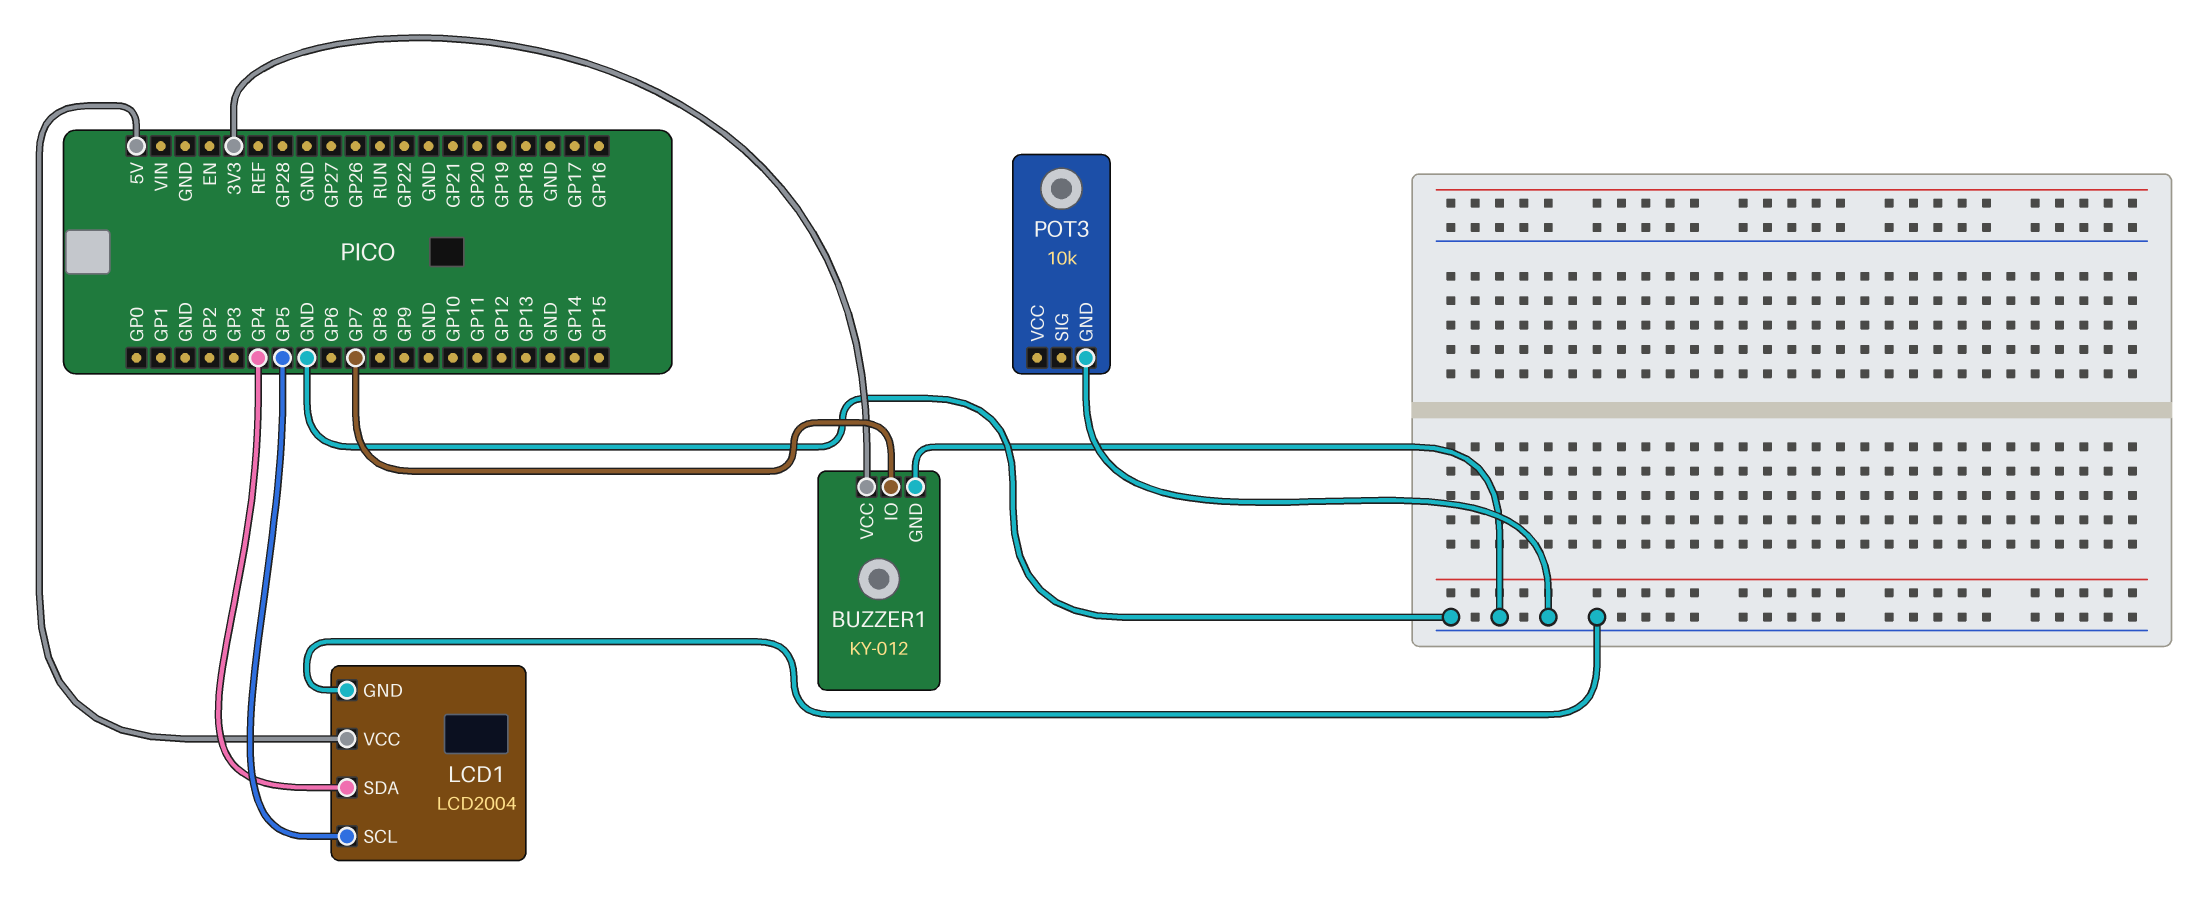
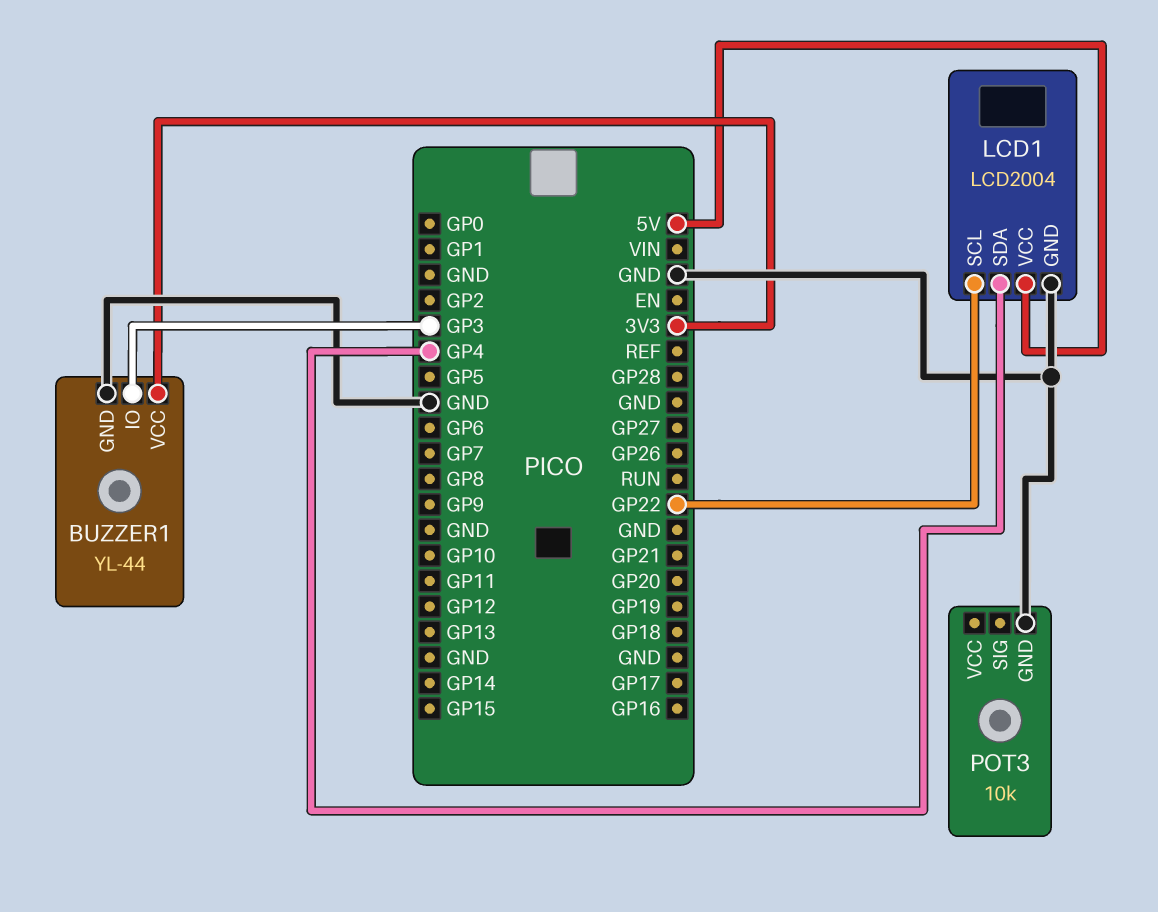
BUZZER1: KY-012 -> YL-44
BUZZER1 pin IO: GP7 -> GP3
LCD1 pin SCL: GP5 -> GP22

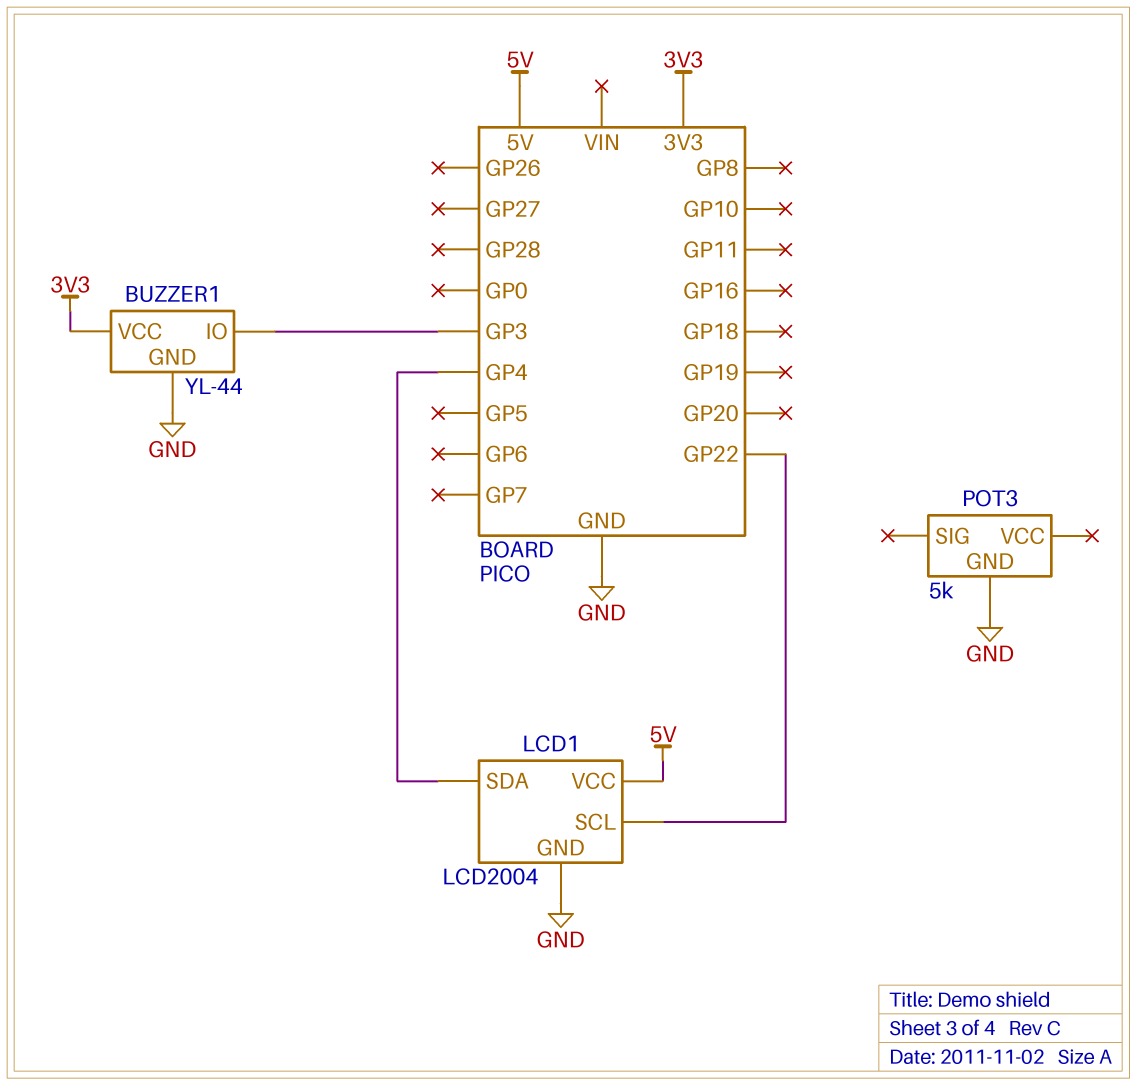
POT3: 10k -> 5k

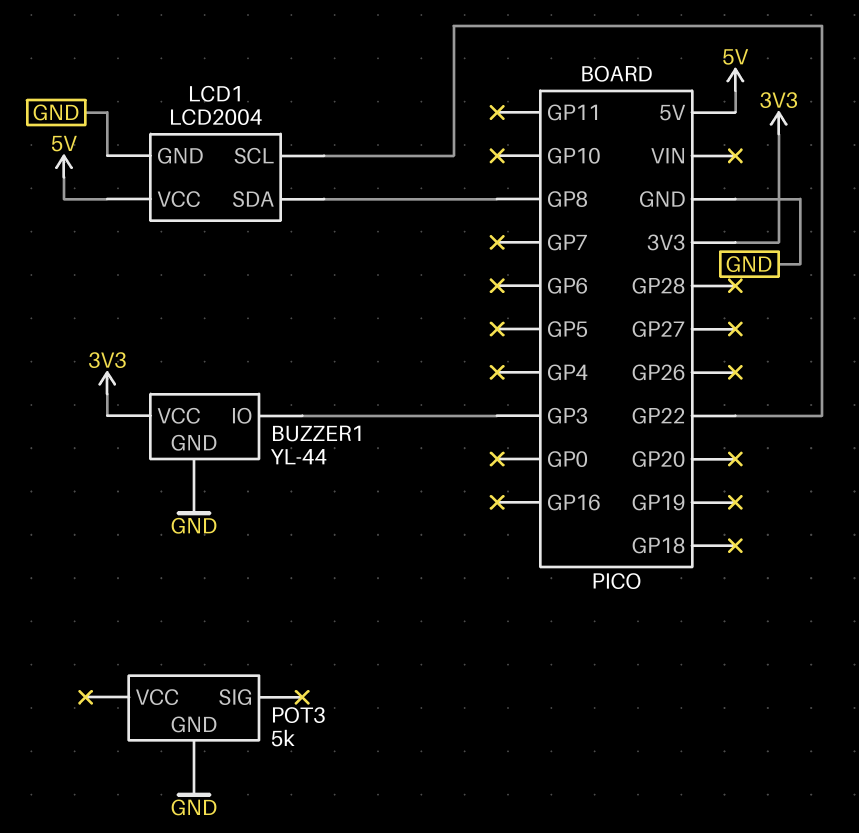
LCD1 pin SDA: GP4 -> GP8

